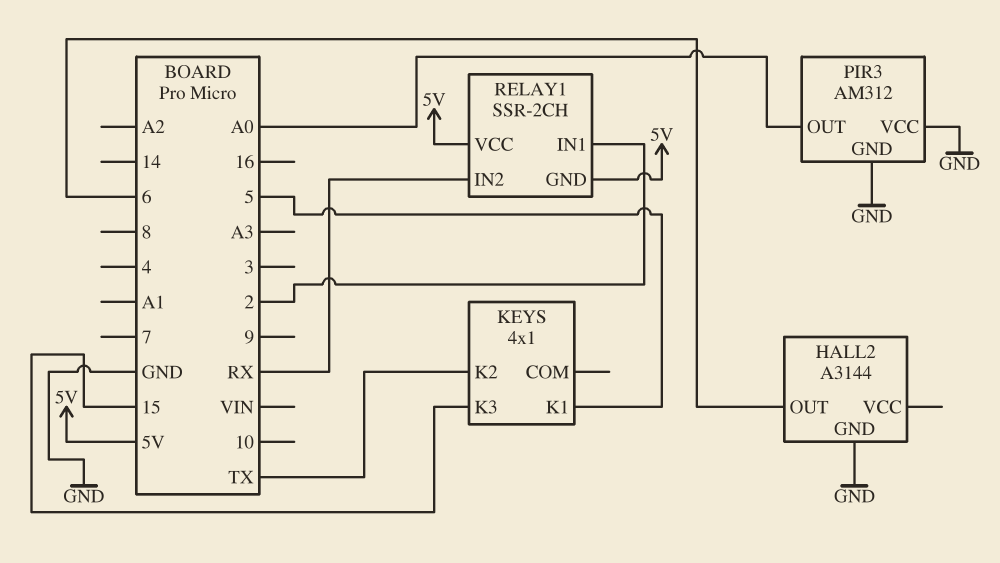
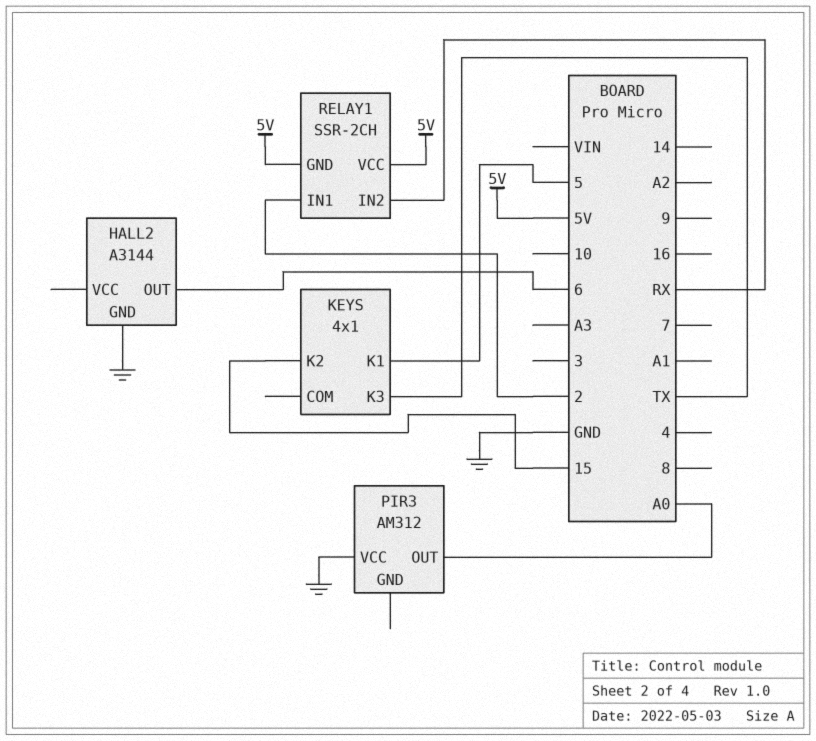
KEYS pin K2: TX -> 15
KEYS pin K3: 15 -> TX
PIR3 pin GND: GND -> none

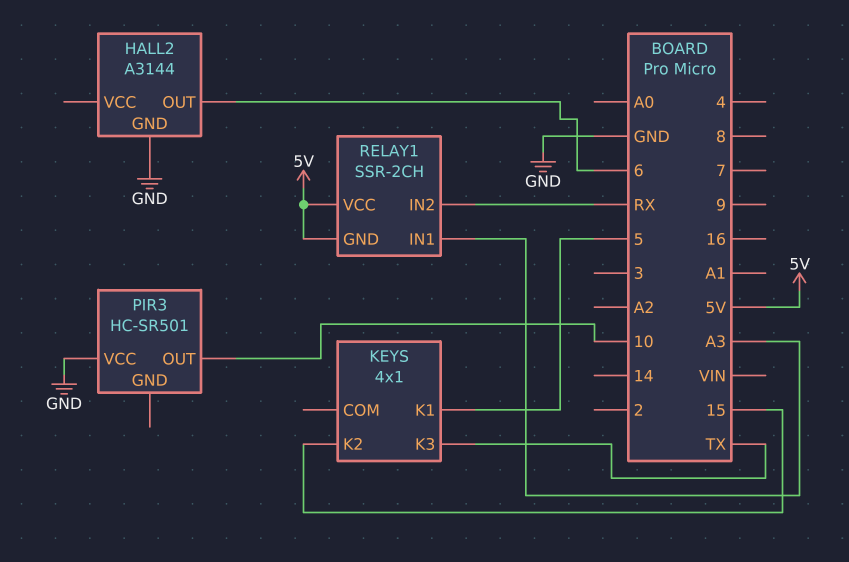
PIR3: AM312 -> HC-SR501
PIR3 pin OUT: A0 -> 10
RELAY1 pin IN1: 2 -> A3

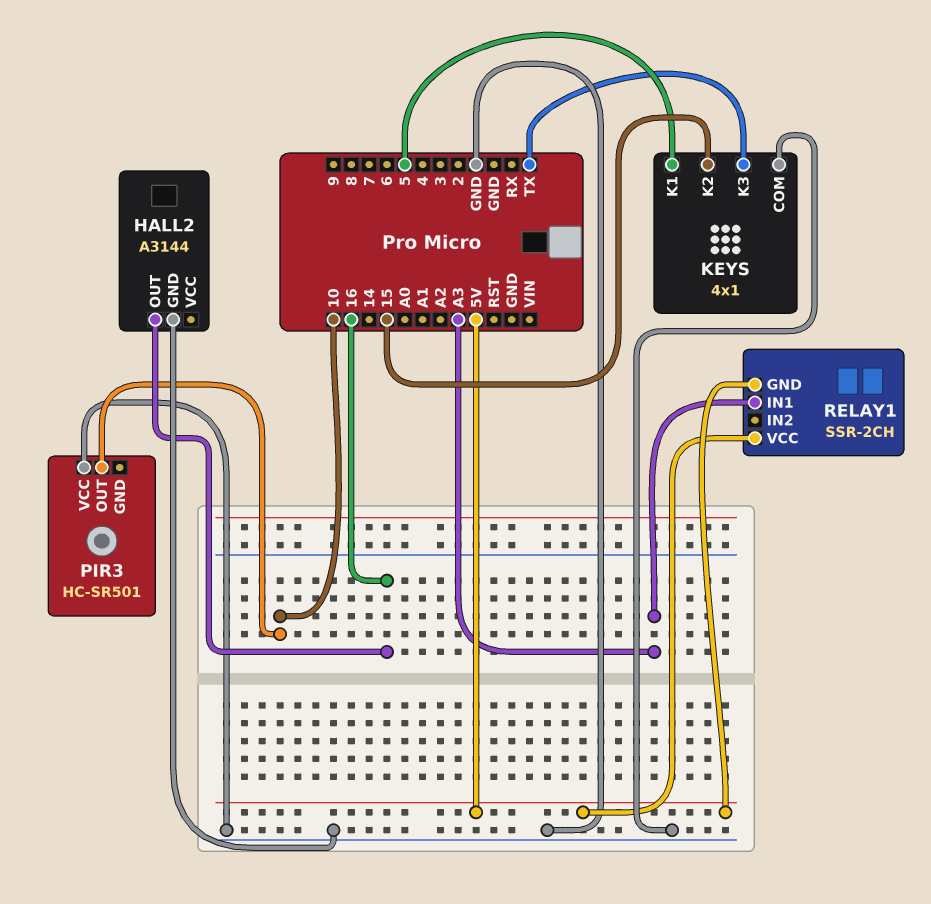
HALL2 pin OUT: 6 -> 16
KEYS pin COM: none -> GND
RELAY1 pin IN2: RX -> none

